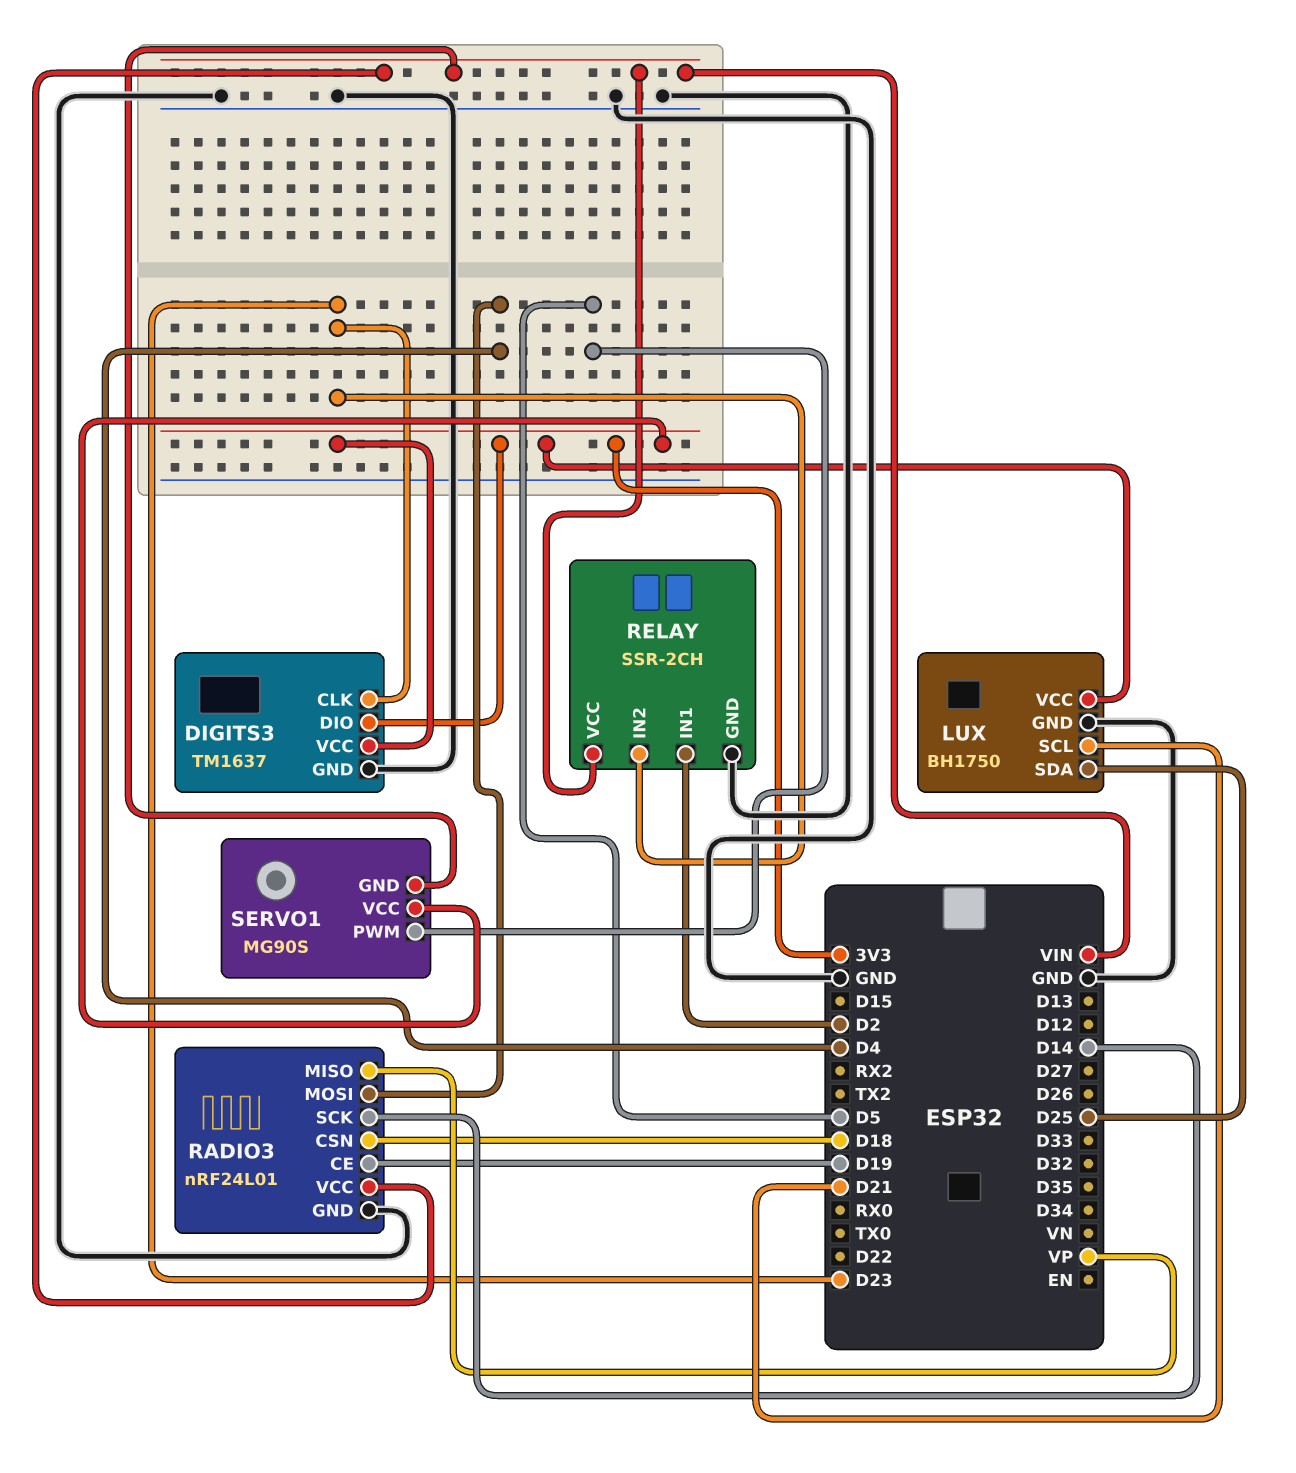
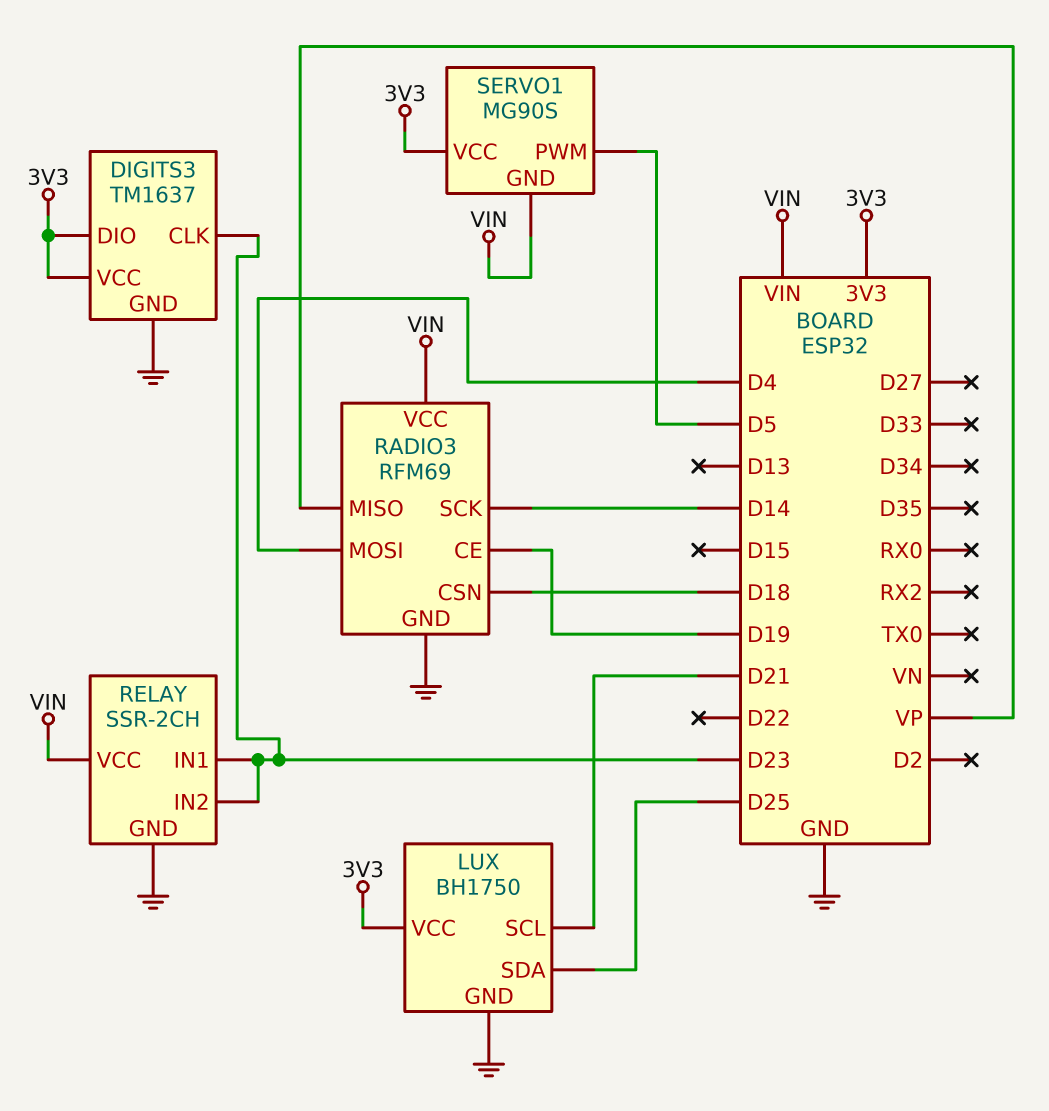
RADIO3: nRF24L01 -> RFM69
RELAY pin IN1: D2 -> D23

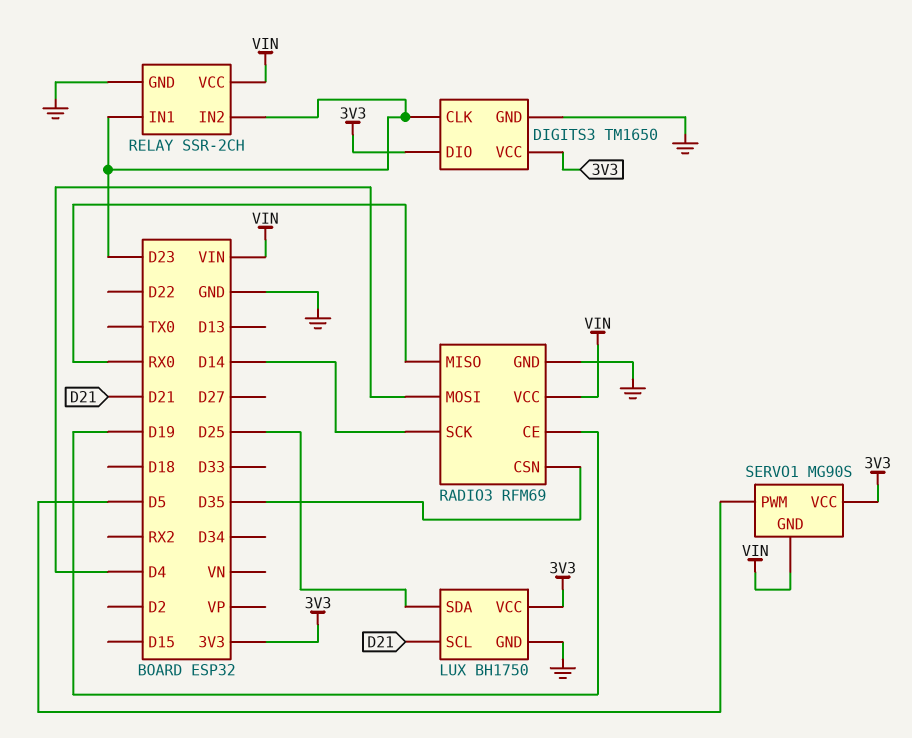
DIGITS3: TM1637 -> TM1650
RADIO3 pin CSN: D18 -> D35
RADIO3 pin MISO: VP -> RX0

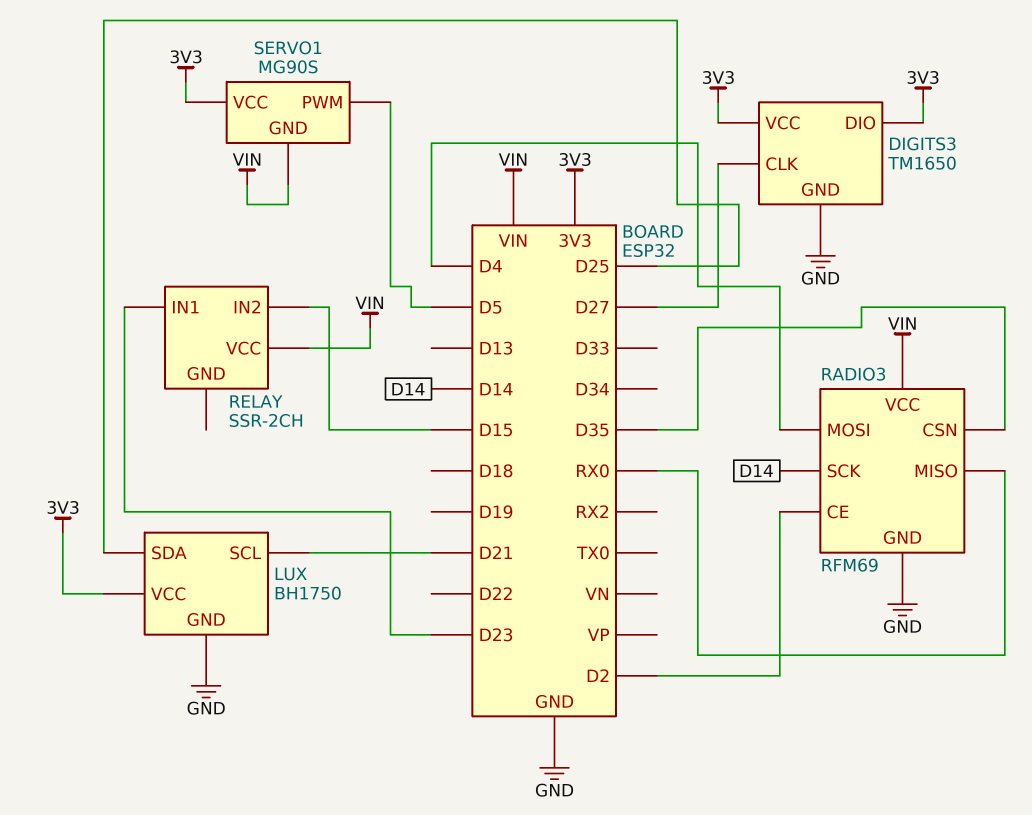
DIGITS3 pin CLK: D23 -> D27
RADIO3 pin CE: D19 -> D2
RELAY pin GND: GND -> none
RELAY pin IN2: D23 -> D15

